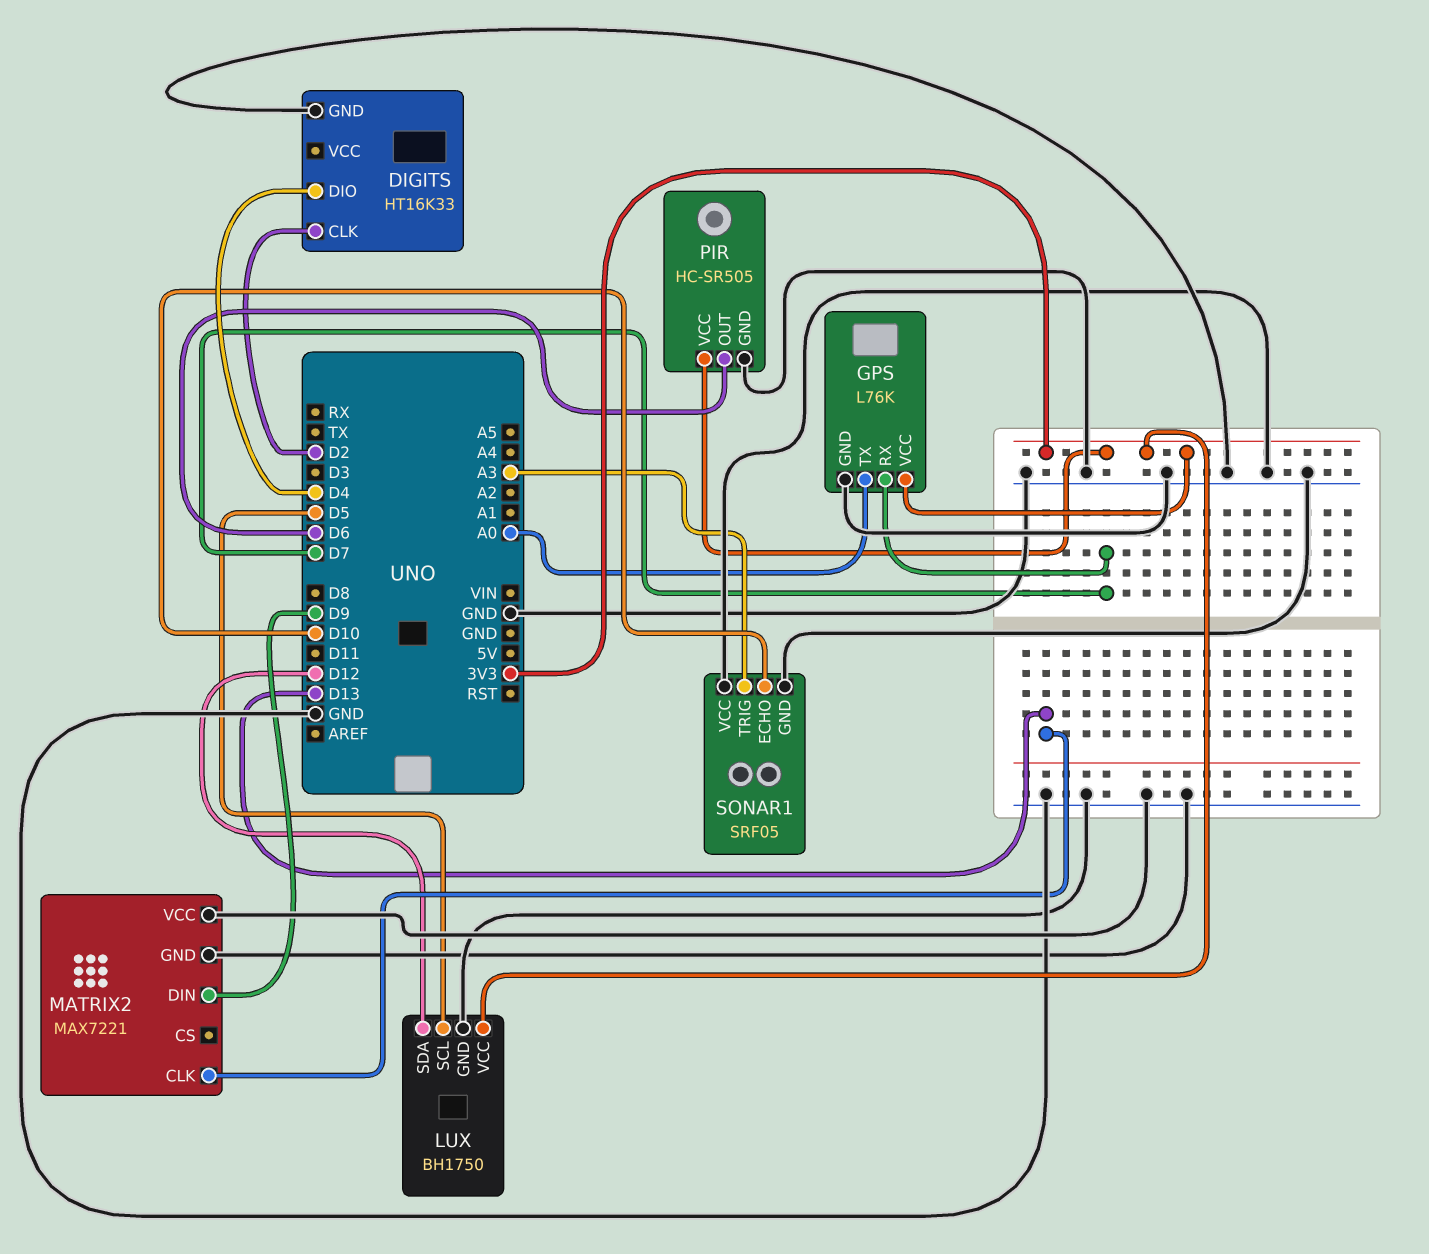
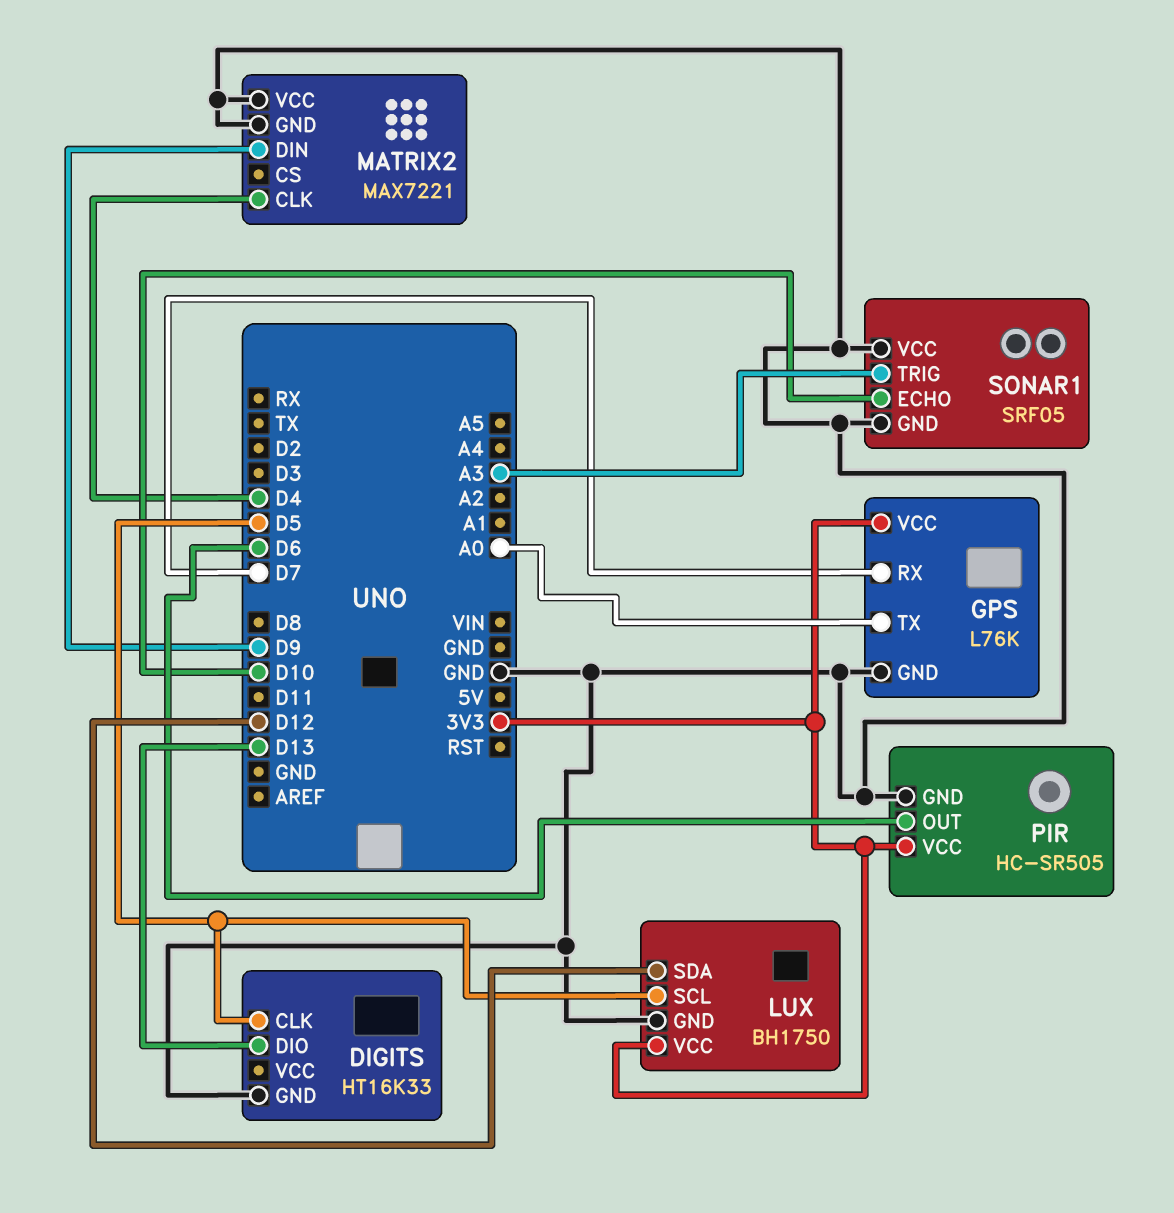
DIGITS pin CLK: D2 -> D5
DIGITS pin DIO: D4 -> D13
MATRIX2 pin CLK: D13 -> D4

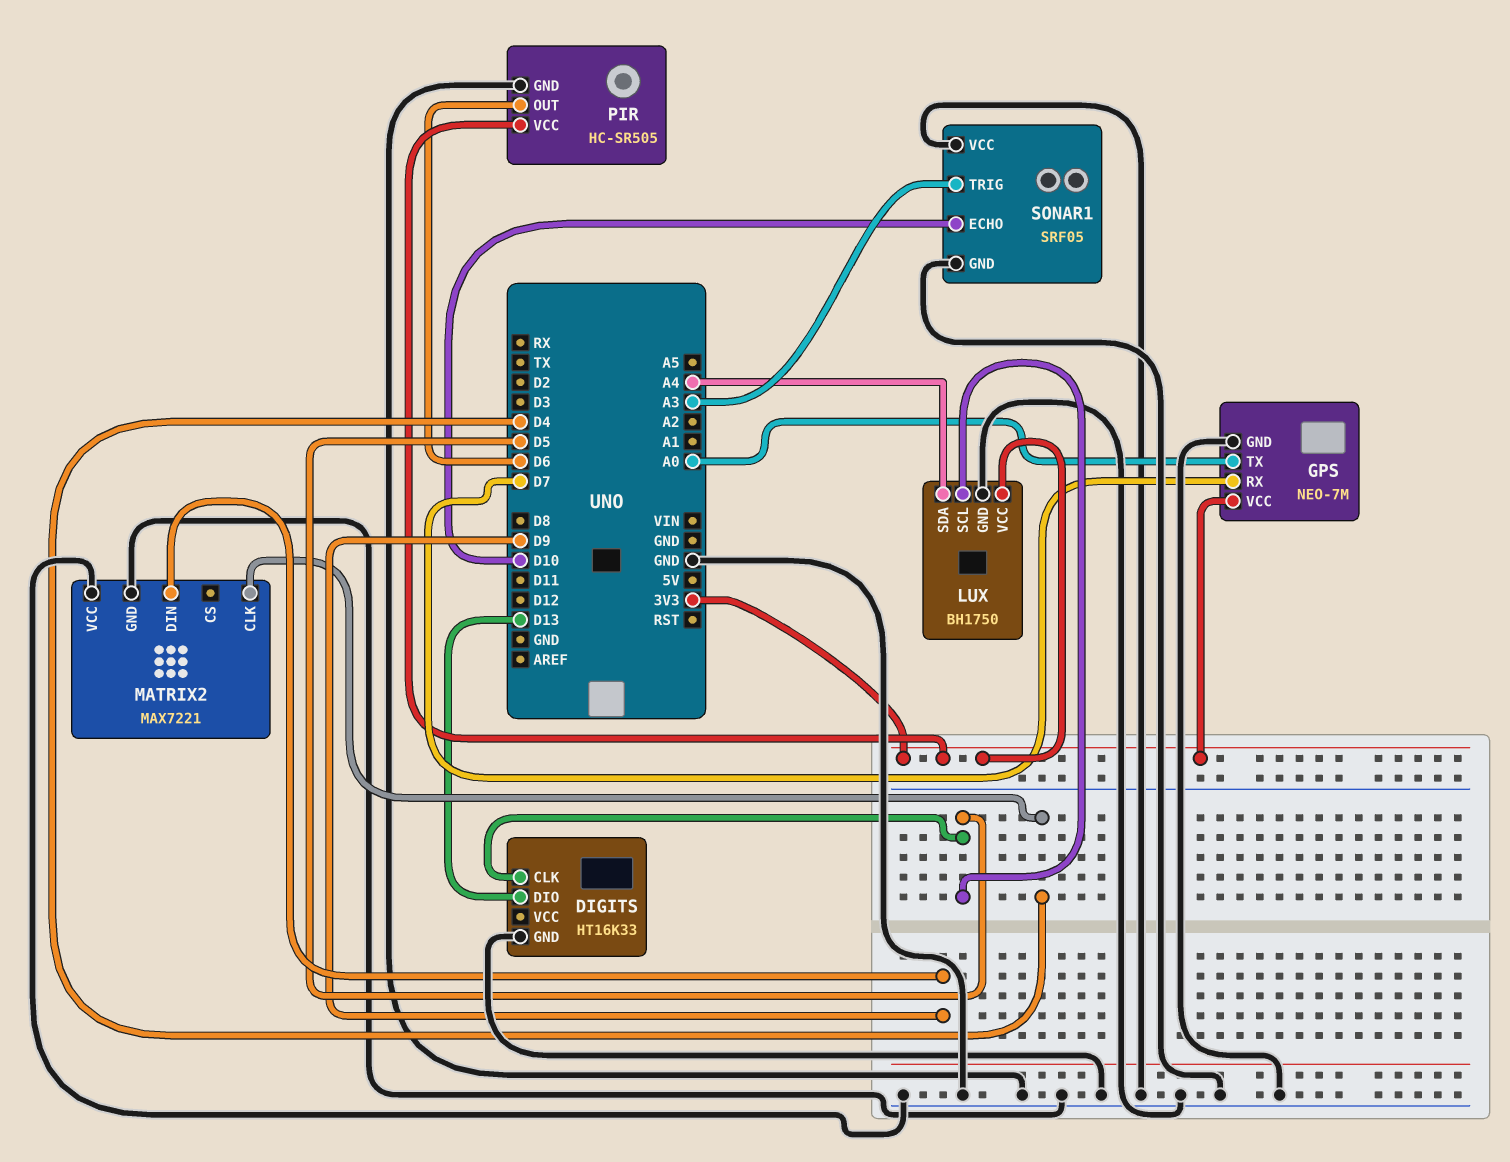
GPS: L76K -> NEO-7M
LUX pin SDA: D12 -> A4

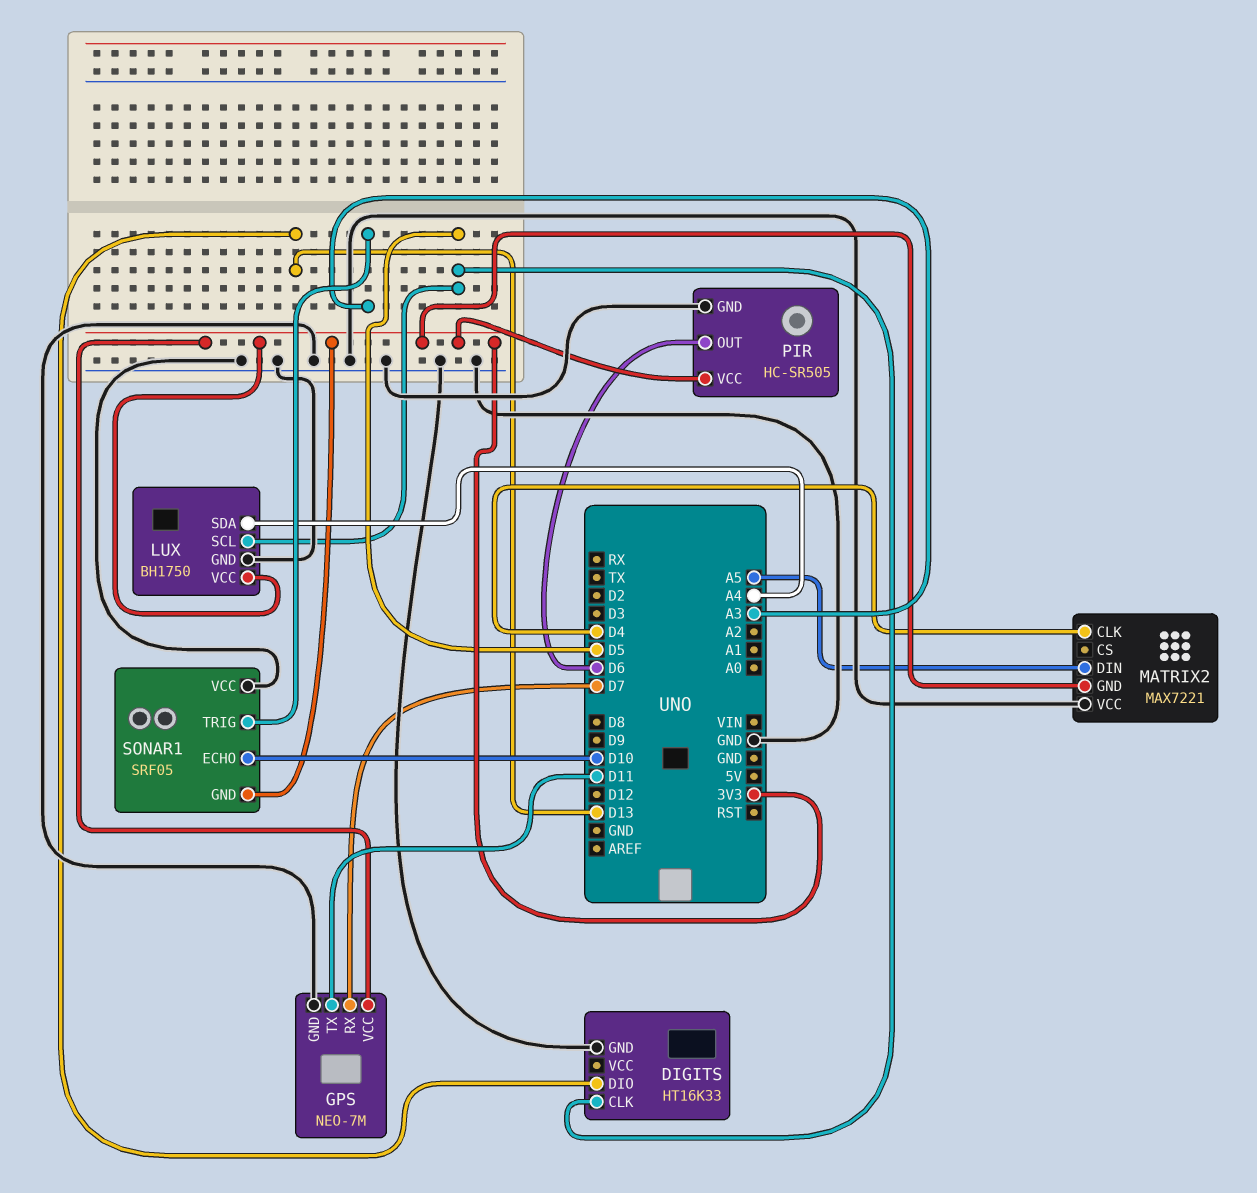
GPS pin TX: A0 -> D11
MATRIX2 pin DIN: D9 -> A5
MATRIX2 pin GND: GND -> 3V3
SONAR1 pin GND: GND -> 3V3

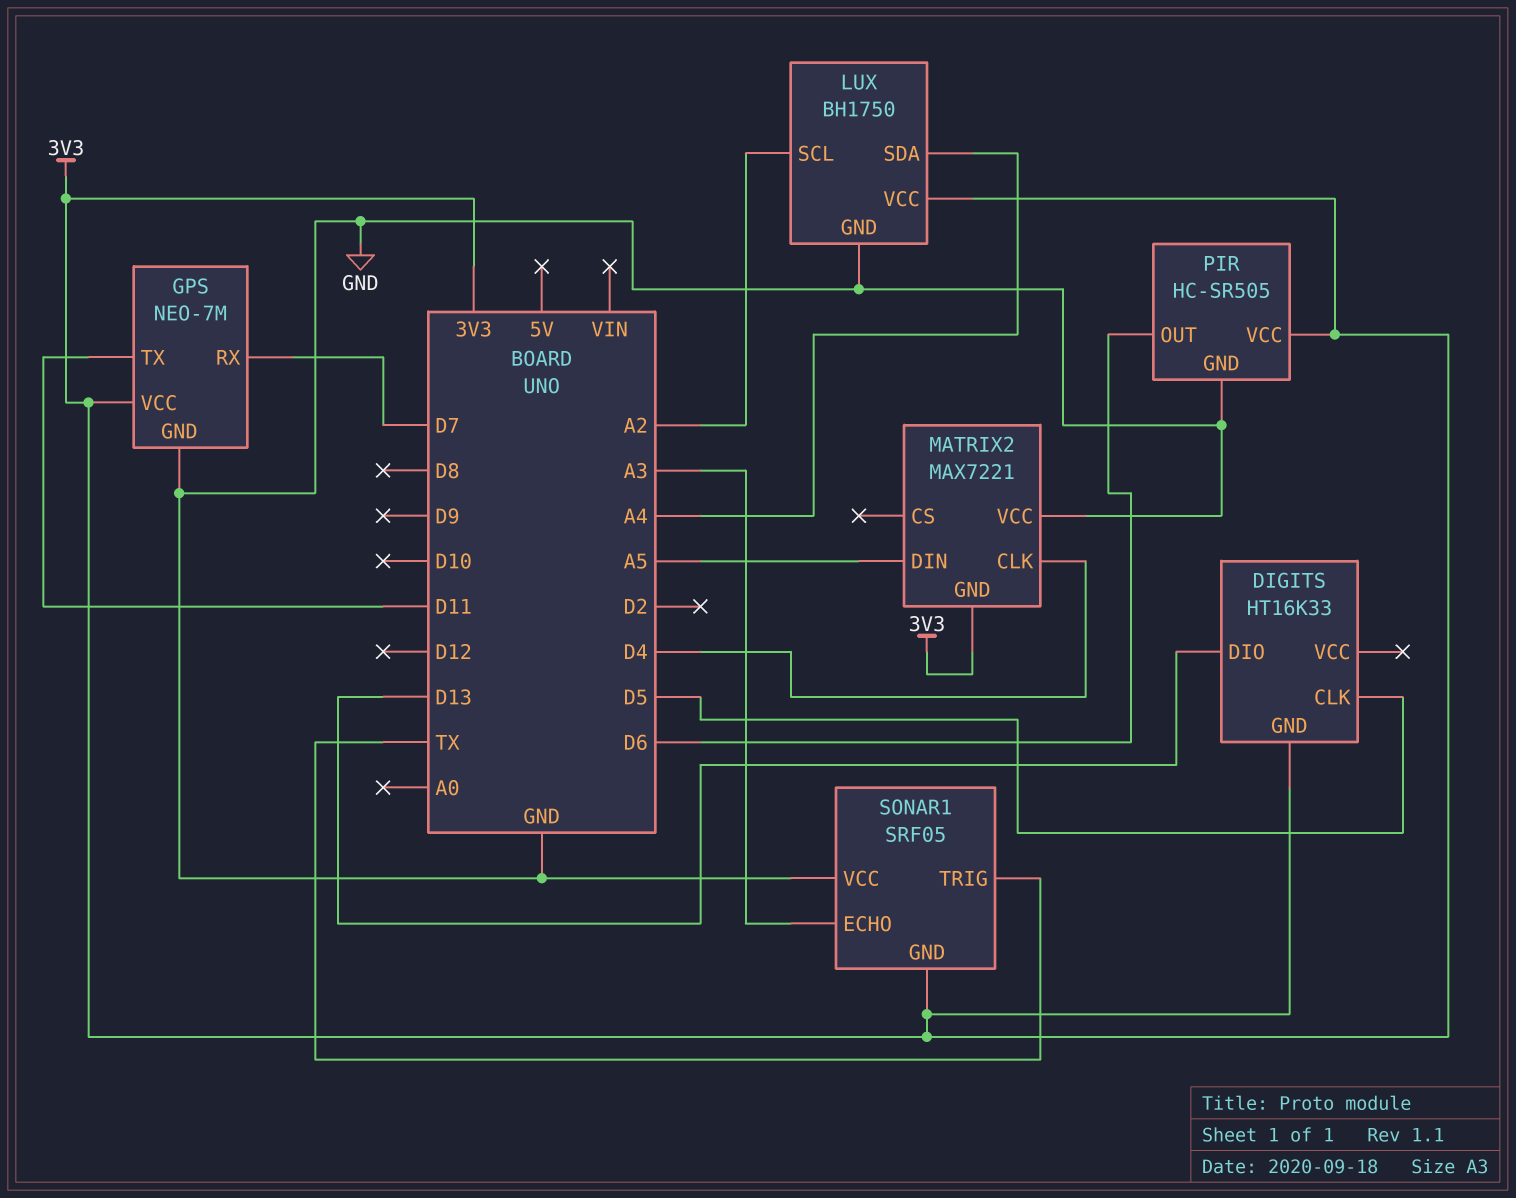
DIGITS pin GND: GND -> 3V3
LUX pin SCL: D5 -> A2
SONAR1 pin ECHO: D10 -> A3
SONAR1 pin TRIG: A3 -> TX

